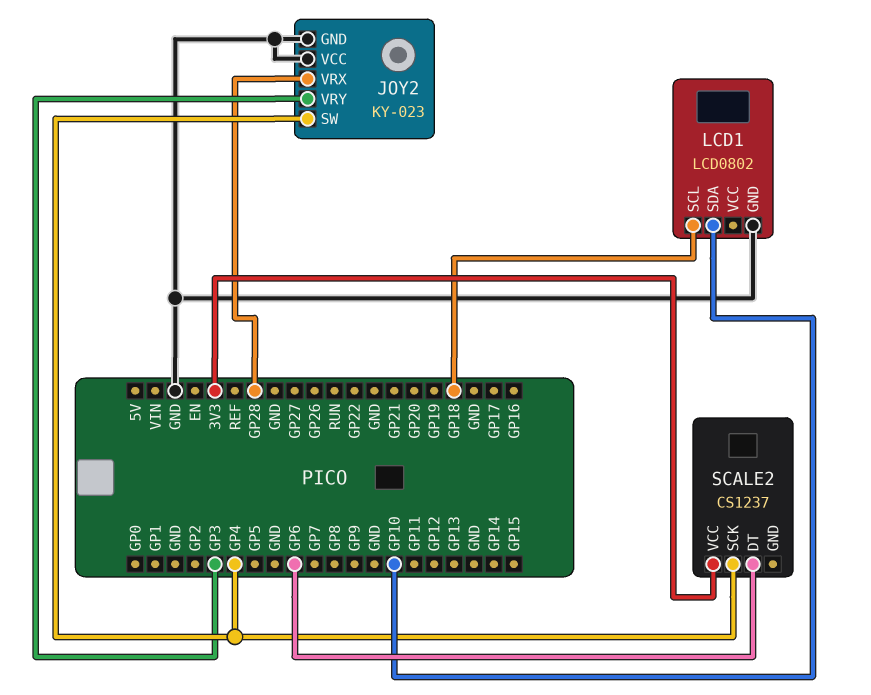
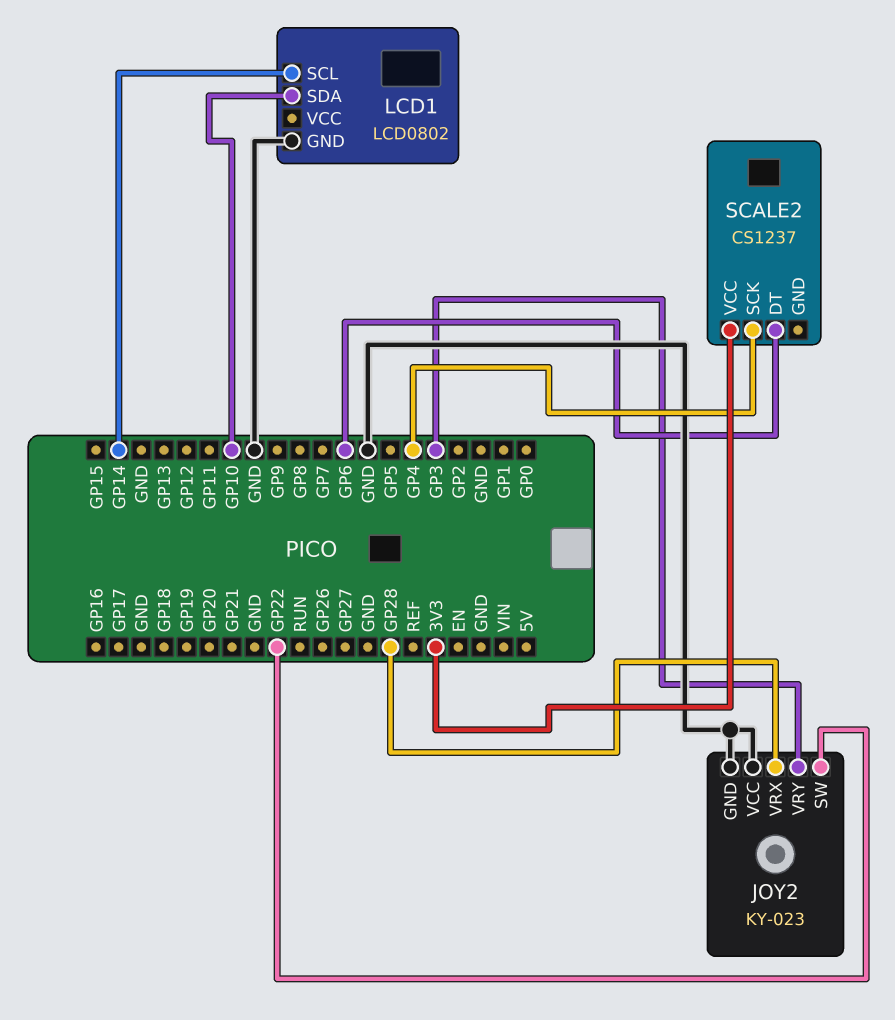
JOY2 pin SW: GP4 -> GP22
LCD1 pin SCL: GP18 -> GP14

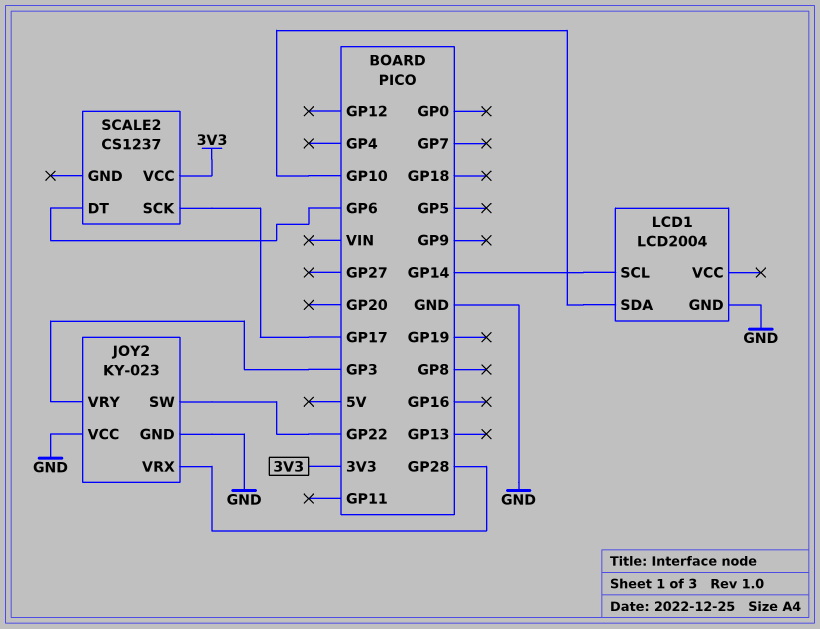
LCD1: LCD0802 -> LCD2004
SCALE2 pin SCK: GP4 -> GP17

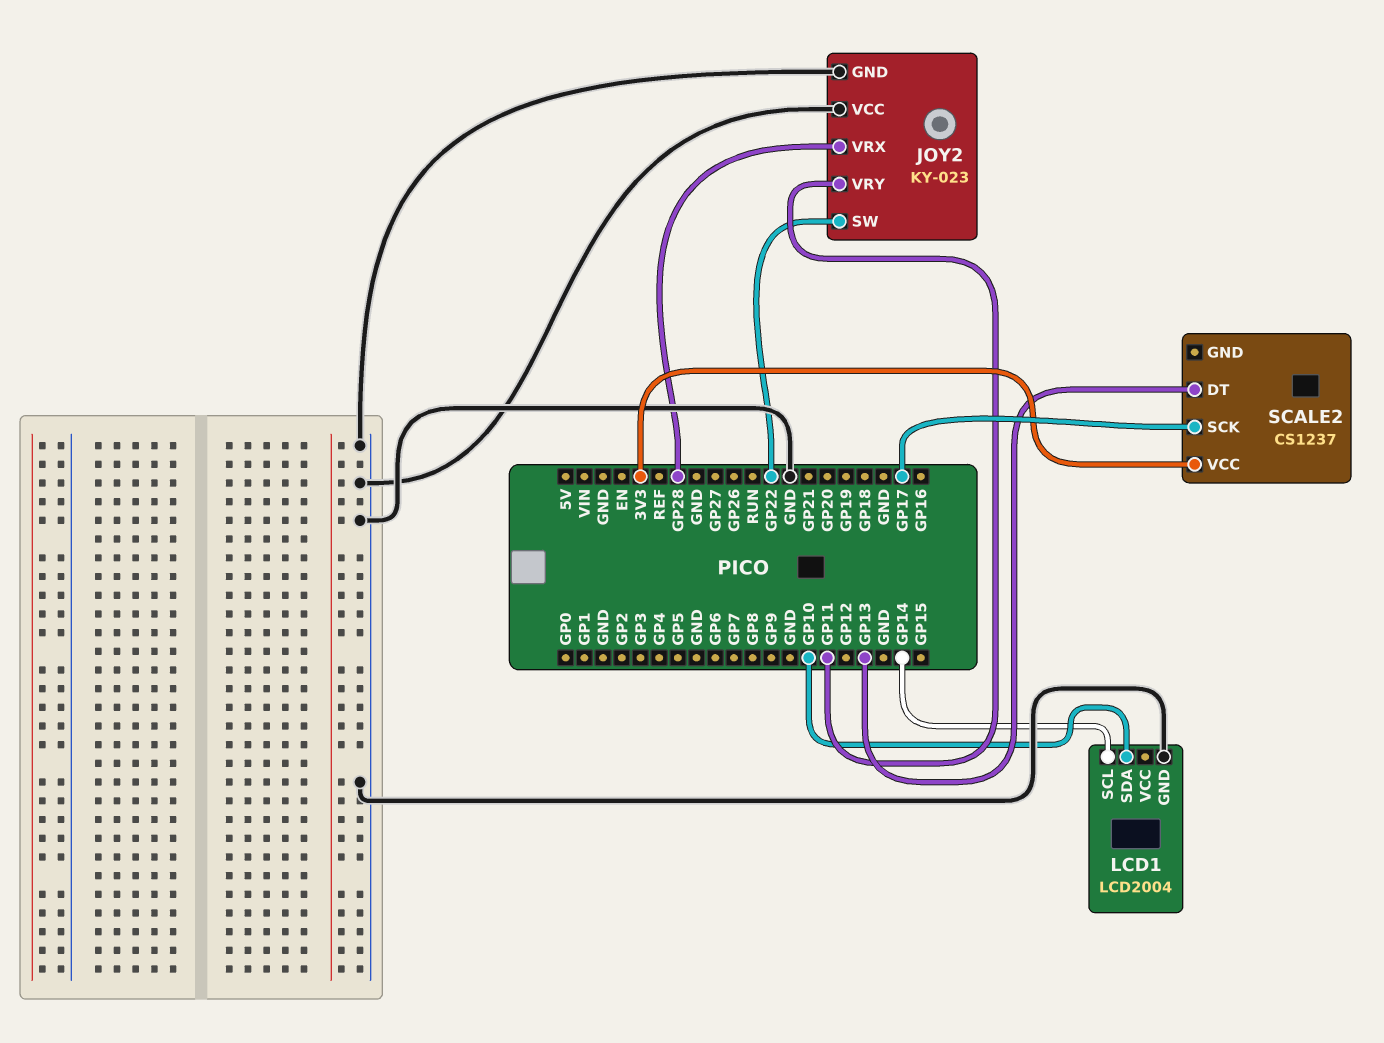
JOY2 pin VRY: GP3 -> GP11
SCALE2 pin DT: GP6 -> GP13

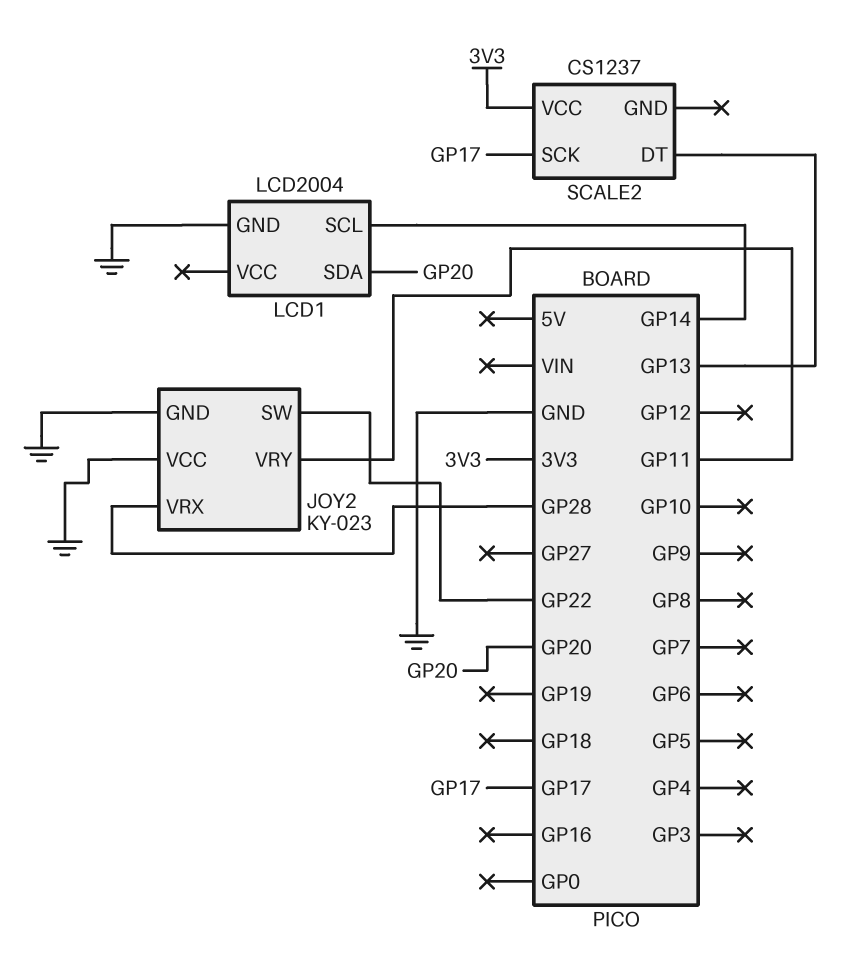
LCD1 pin SDA: GP10 -> GP20

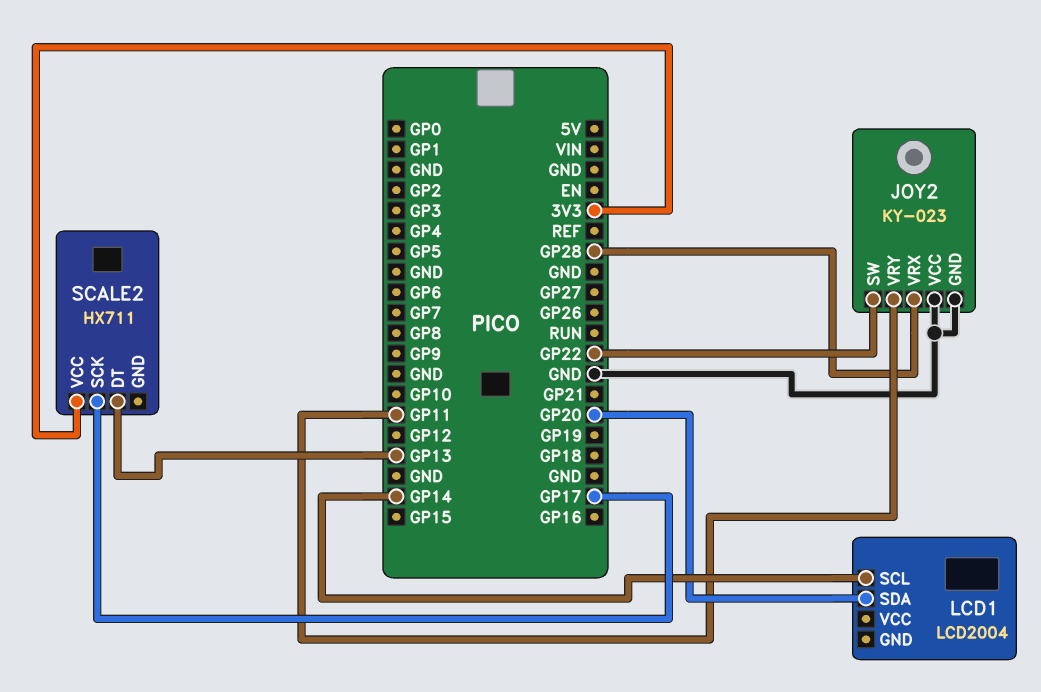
LCD1 pin GND: GND -> none
SCALE2: CS1237 -> HX711

